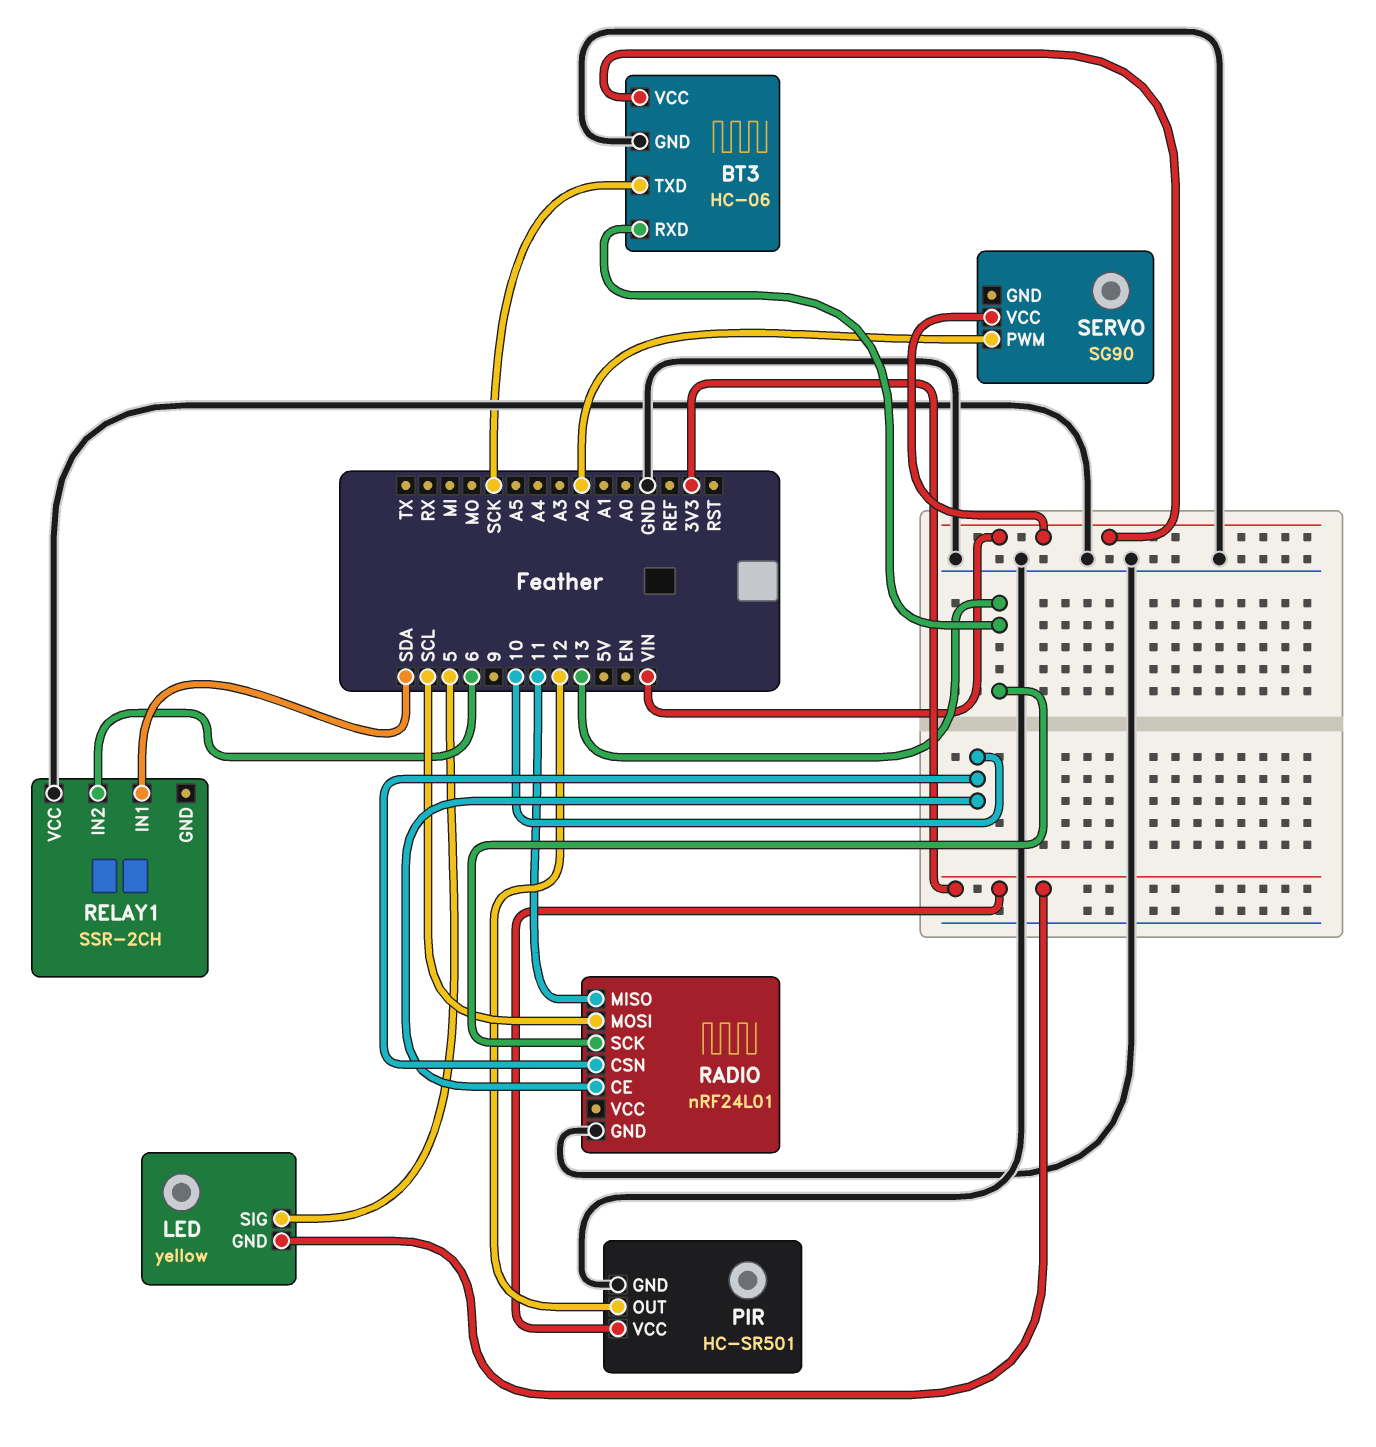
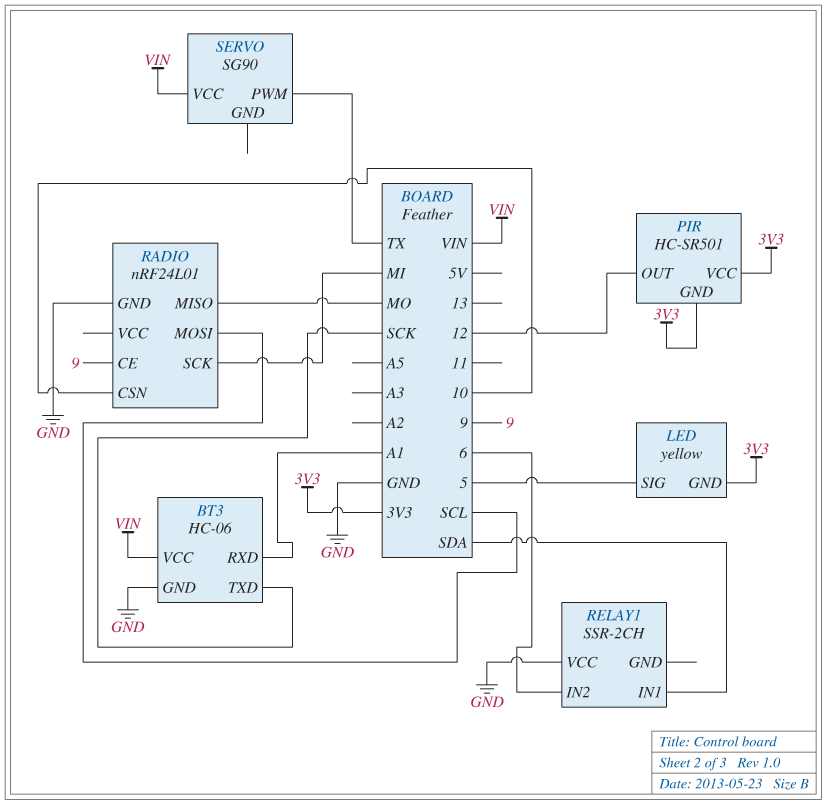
BT3 pin RXD: 13 -> A1
PIR pin GND: GND -> 3V3
RADIO pin CE: 10 -> 9
RADIO pin MISO: 11 -> MO
RADIO pin SCK: 13 -> MI
SERVO pin PWM: A2 -> TX

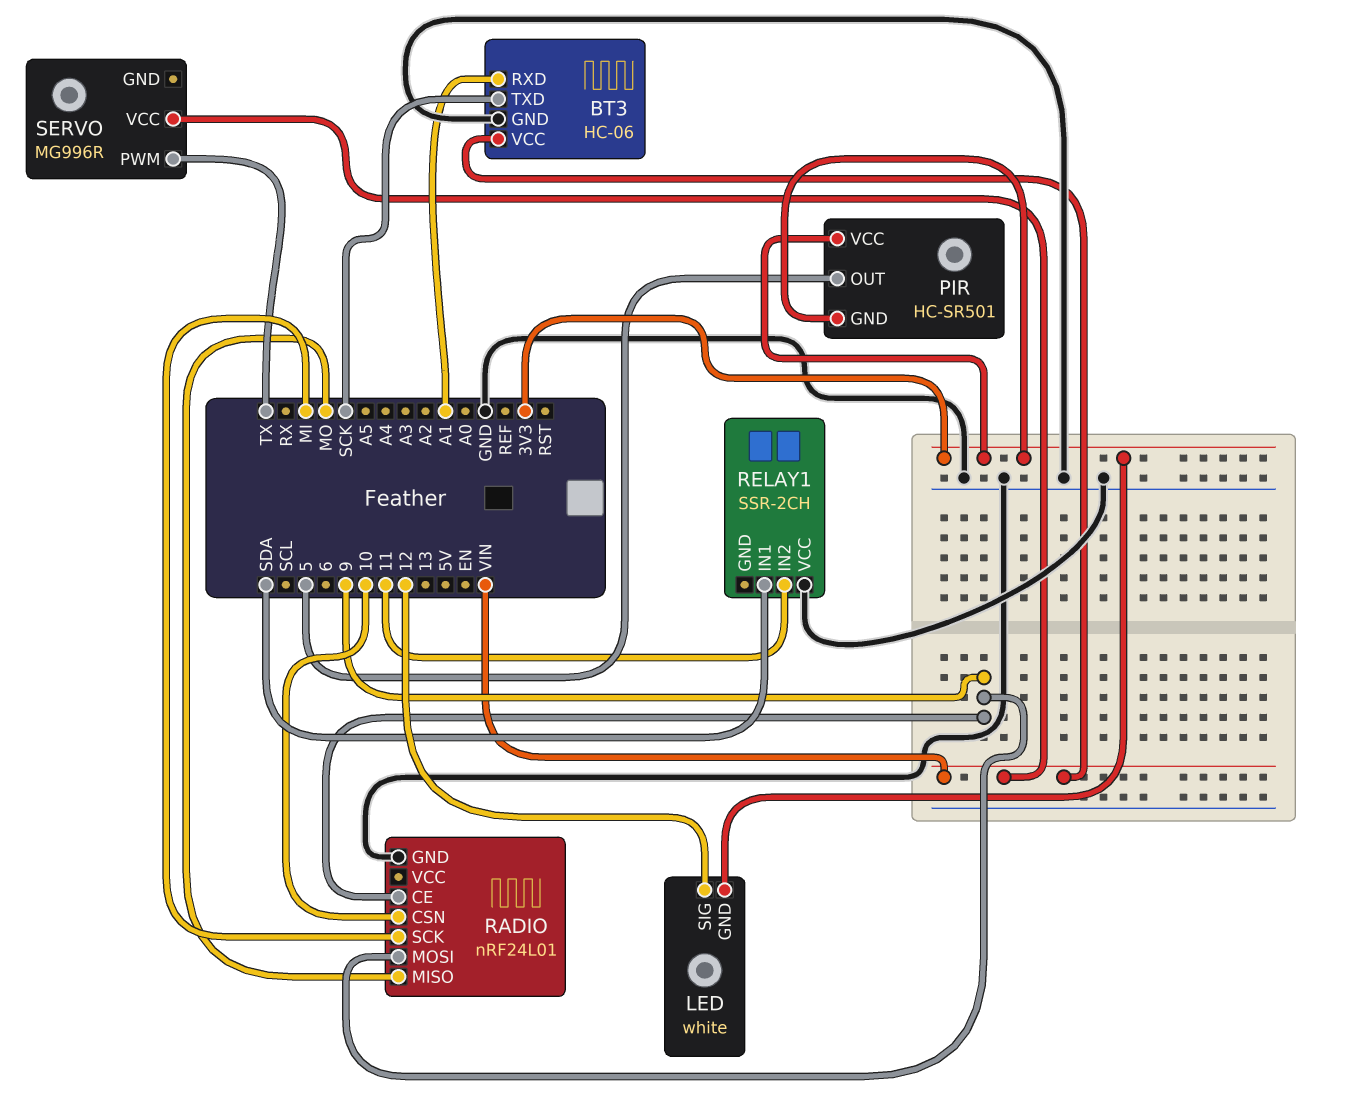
LED: yellow -> white
LED pin SIG: 5 -> 12
PIR pin OUT: 12 -> 5
RADIO pin MOSI: SCL -> 9
RELAY1 pin IN2: 6 -> 11
SERVO: SG90 -> MG996R

